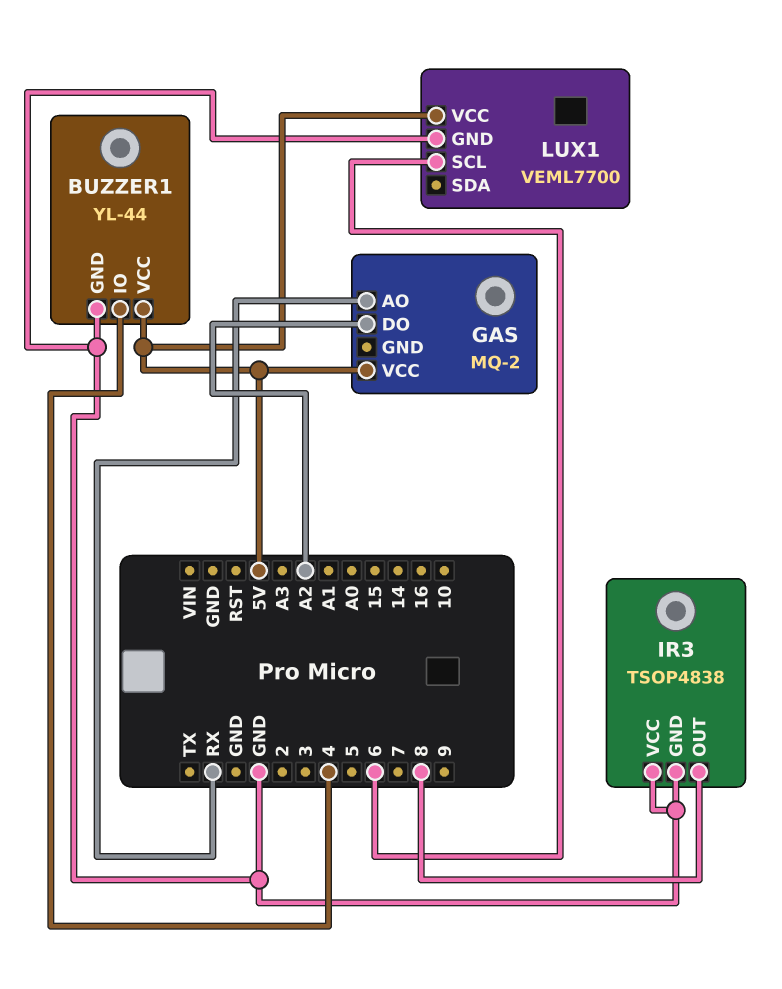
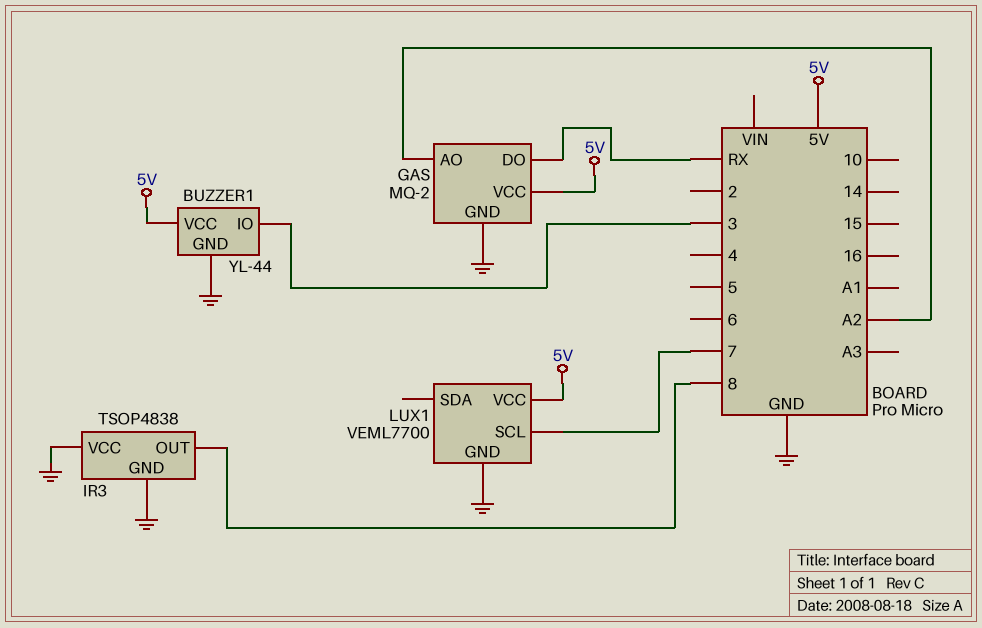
BUZZER1 pin IO: 4 -> 3
GAS pin AO: RX -> A2
GAS pin DO: A2 -> RX
GAS pin GND: none -> GND
LUX1 pin SCL: 6 -> 7

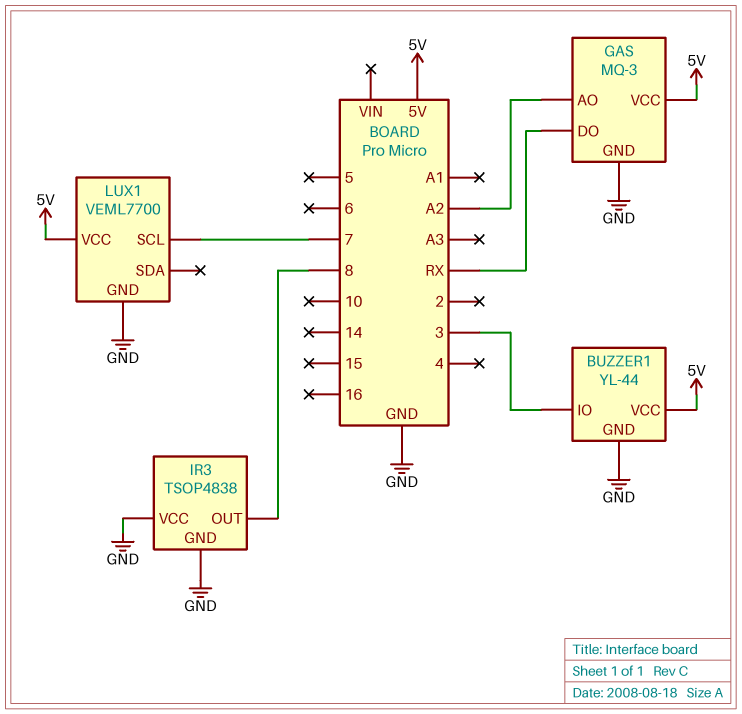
GAS: MQ-2 -> MQ-3

